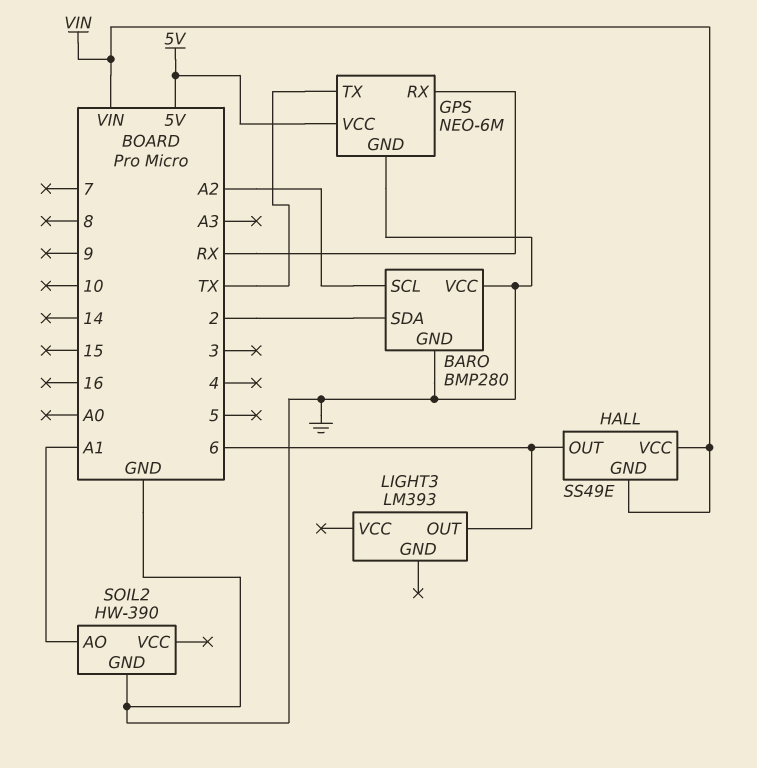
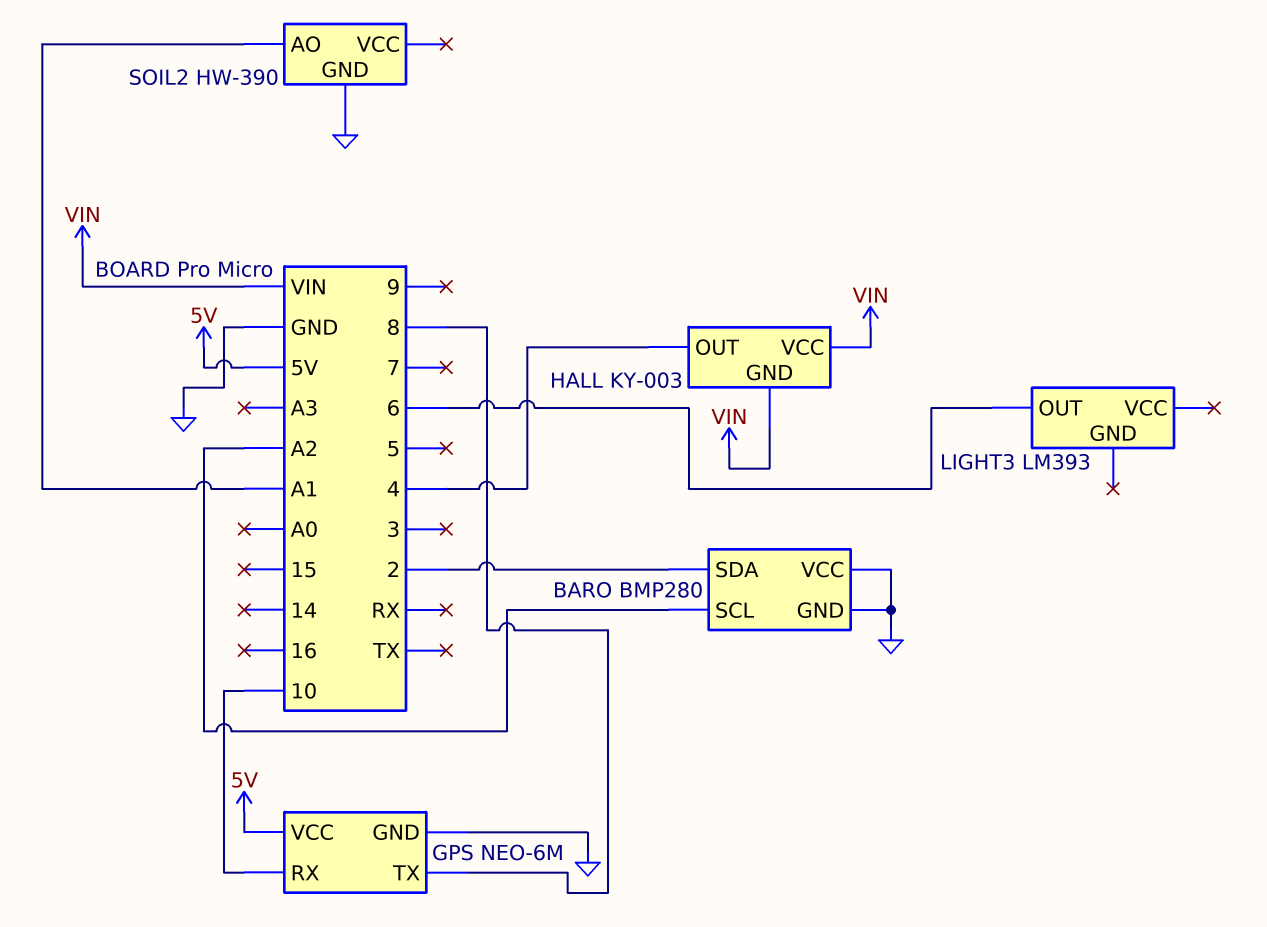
GPS pin RX: RX -> 10
GPS pin TX: TX -> 8
HALL: SS49E -> KY-003
HALL pin OUT: 6 -> 4

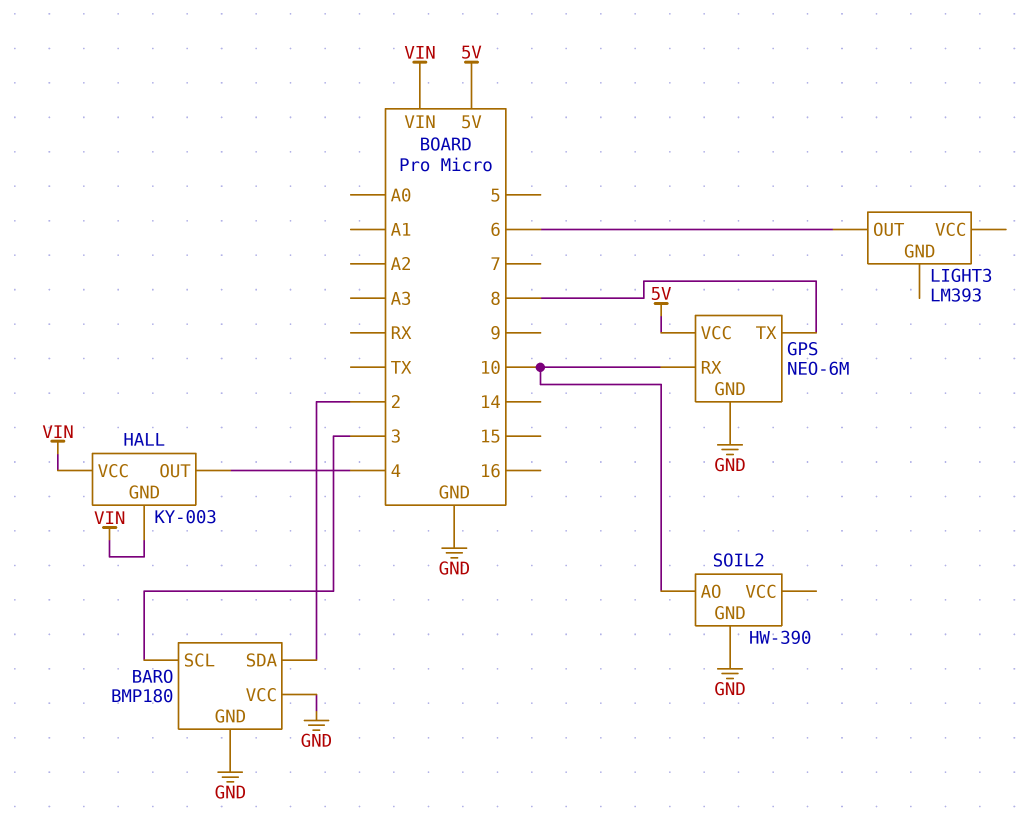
BARO: BMP280 -> BMP180
BARO pin SCL: A2 -> 3
SOIL2 pin AO: A1 -> 10

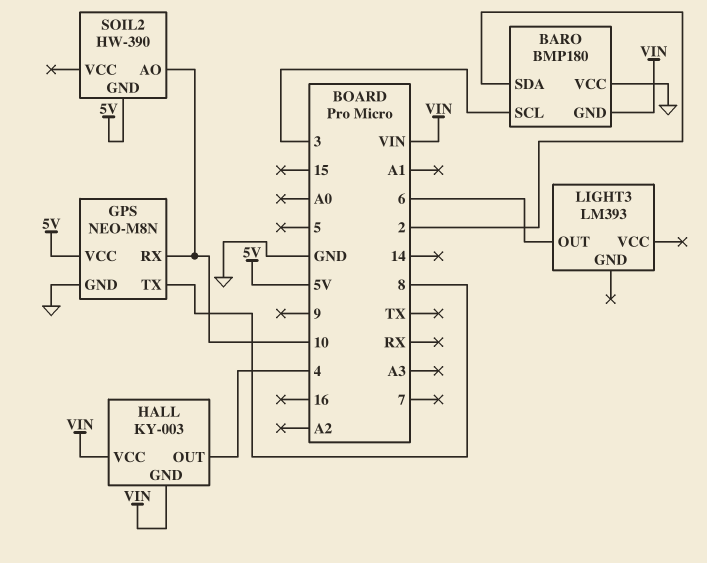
BARO pin GND: GND -> VIN
GPS: NEO-6M -> NEO-M8N
SOIL2 pin GND: GND -> 5V

